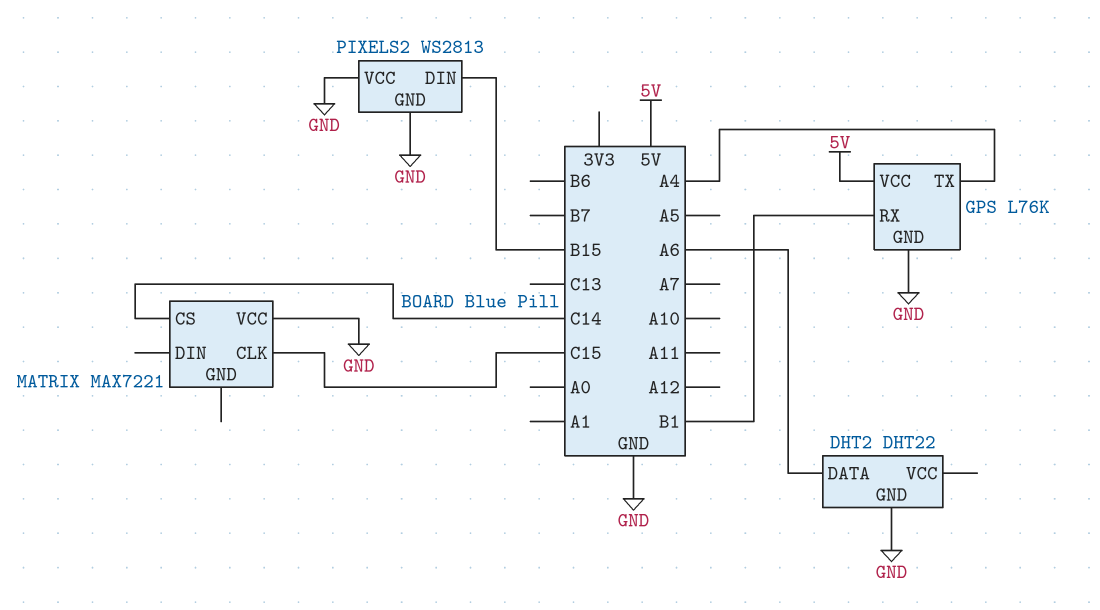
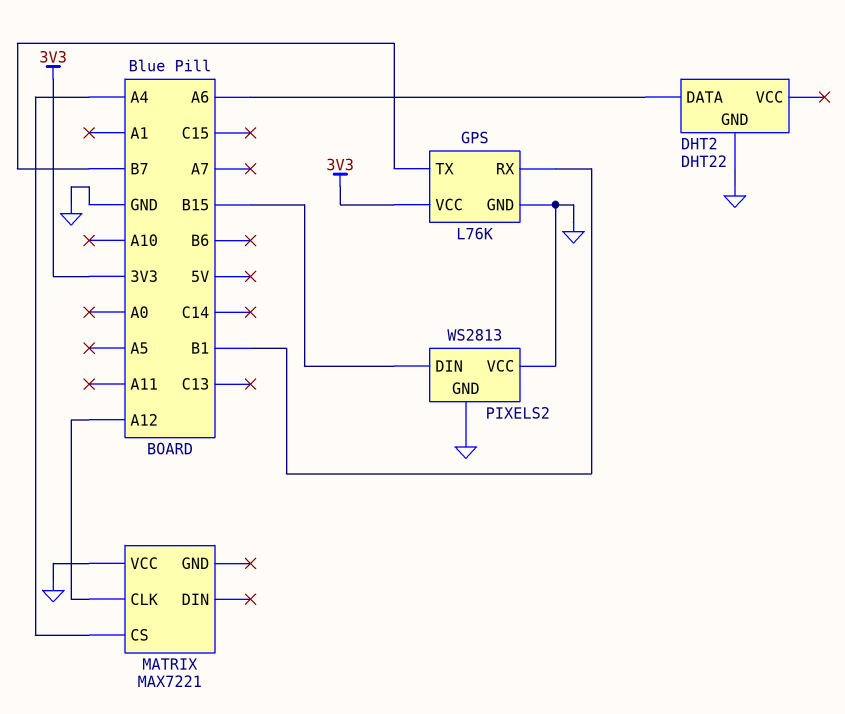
GPS pin TX: A4 -> B7
GPS pin VCC: 5V -> 3V3
MATRIX pin CLK: C15 -> A12
MATRIX pin CS: C14 -> A4

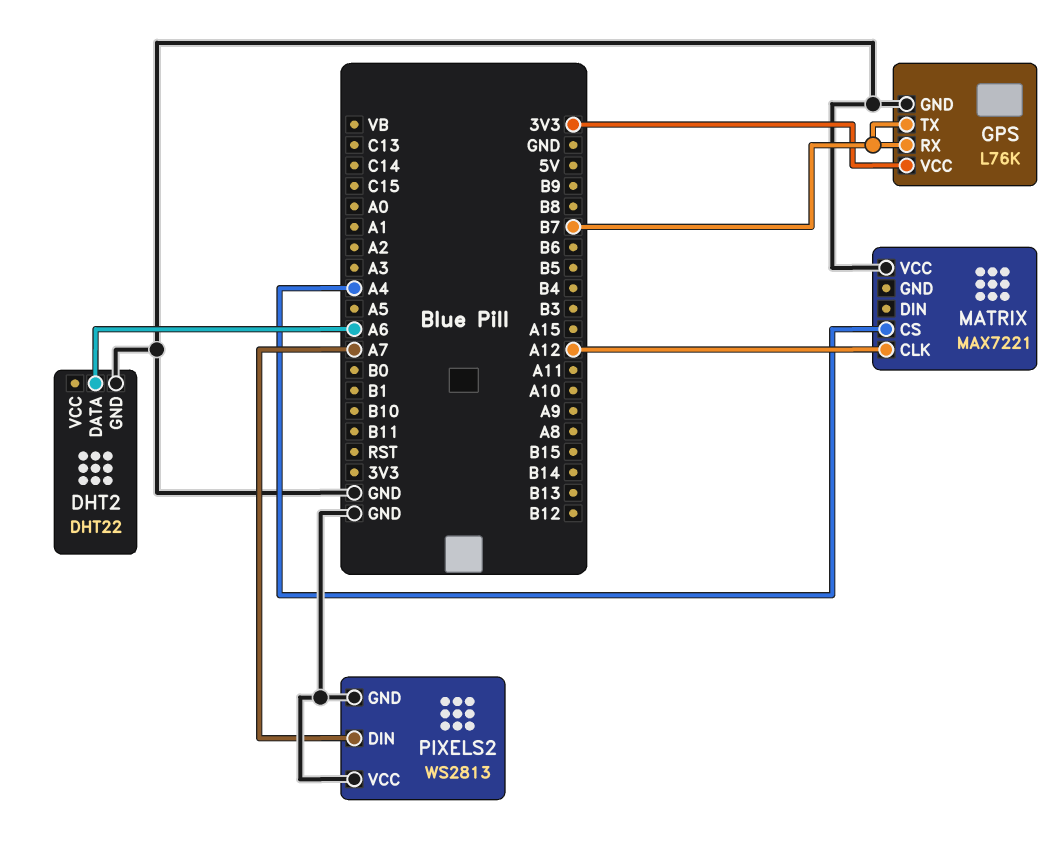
GPS pin RX: B1 -> B7
PIXELS2 pin DIN: B15 -> A7

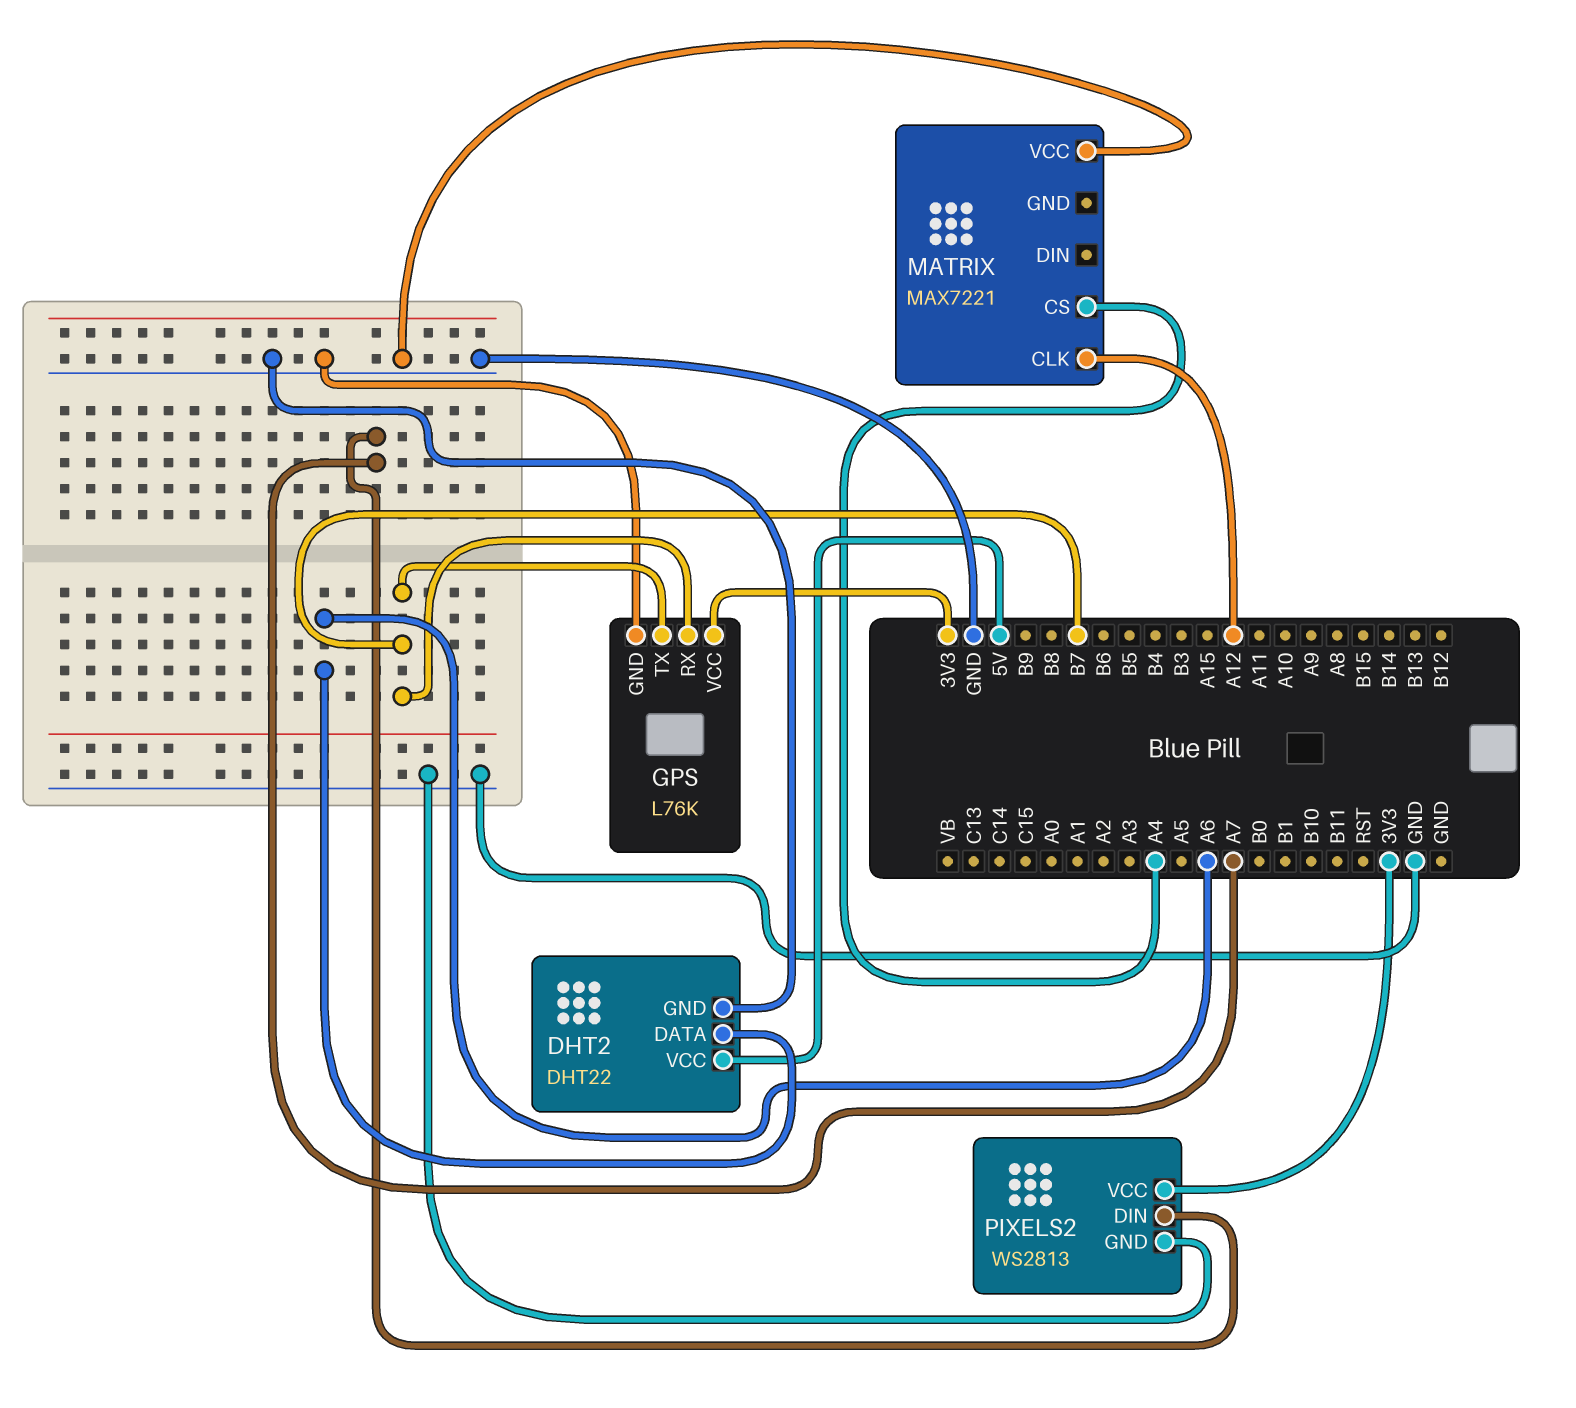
DHT2 pin VCC: none -> 5V
PIXELS2 pin VCC: GND -> 3V3

